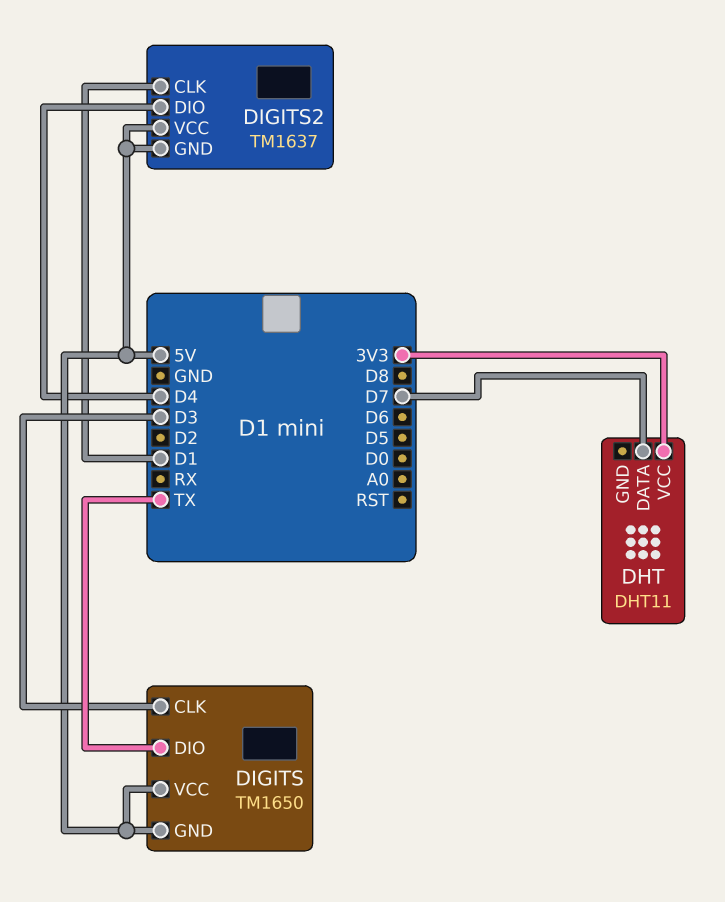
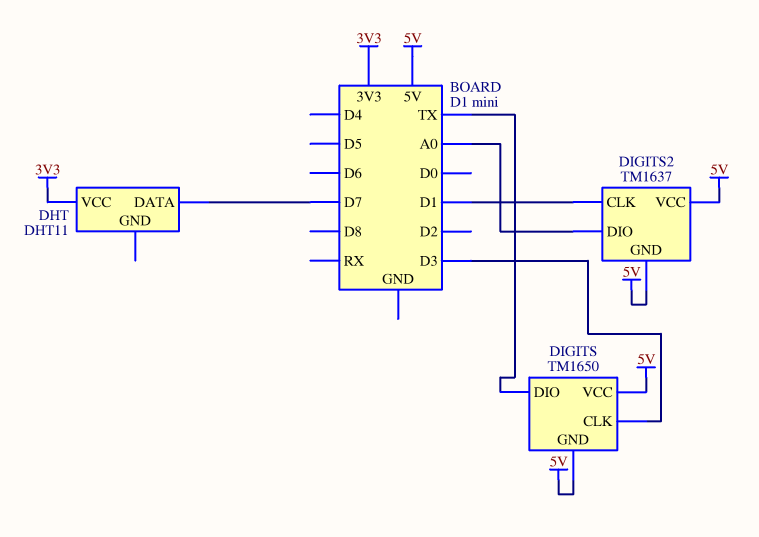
DIGITS2 pin DIO: D4 -> A0

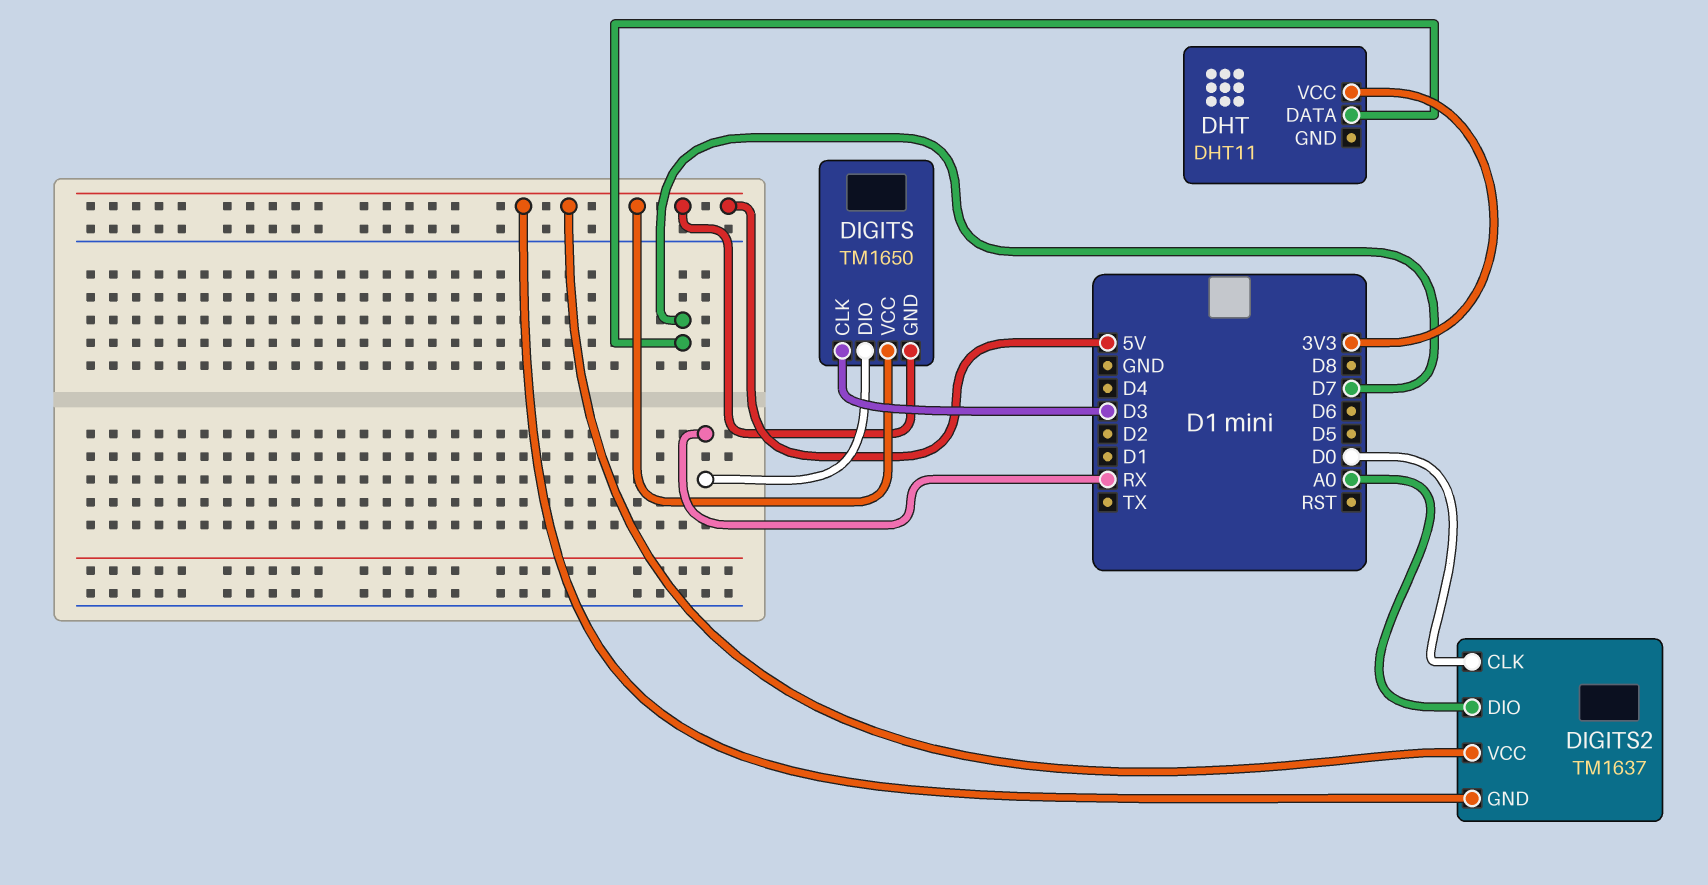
DIGITS pin DIO: TX -> RX
DIGITS2 pin CLK: D1 -> D0

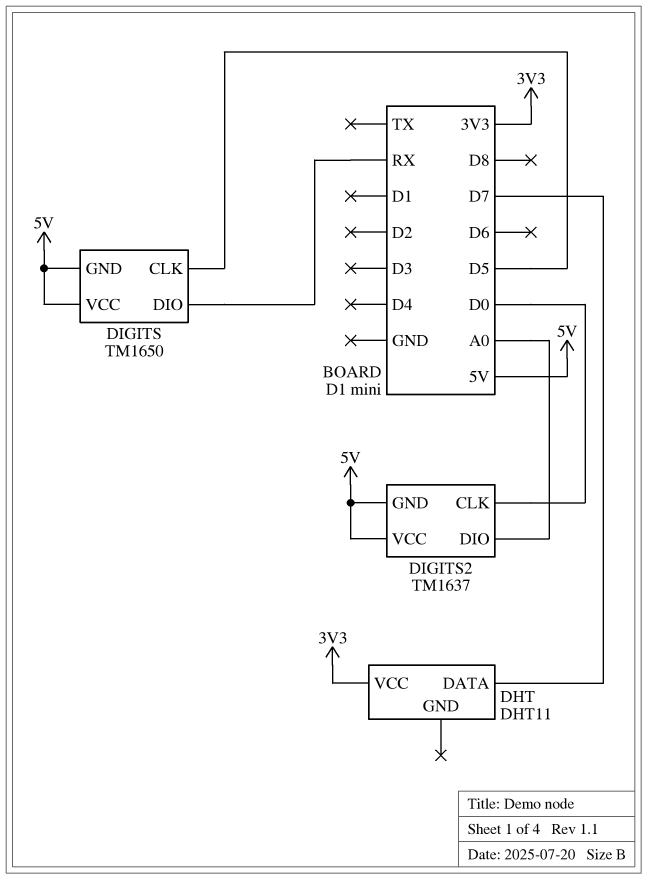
DIGITS pin CLK: D3 -> D5

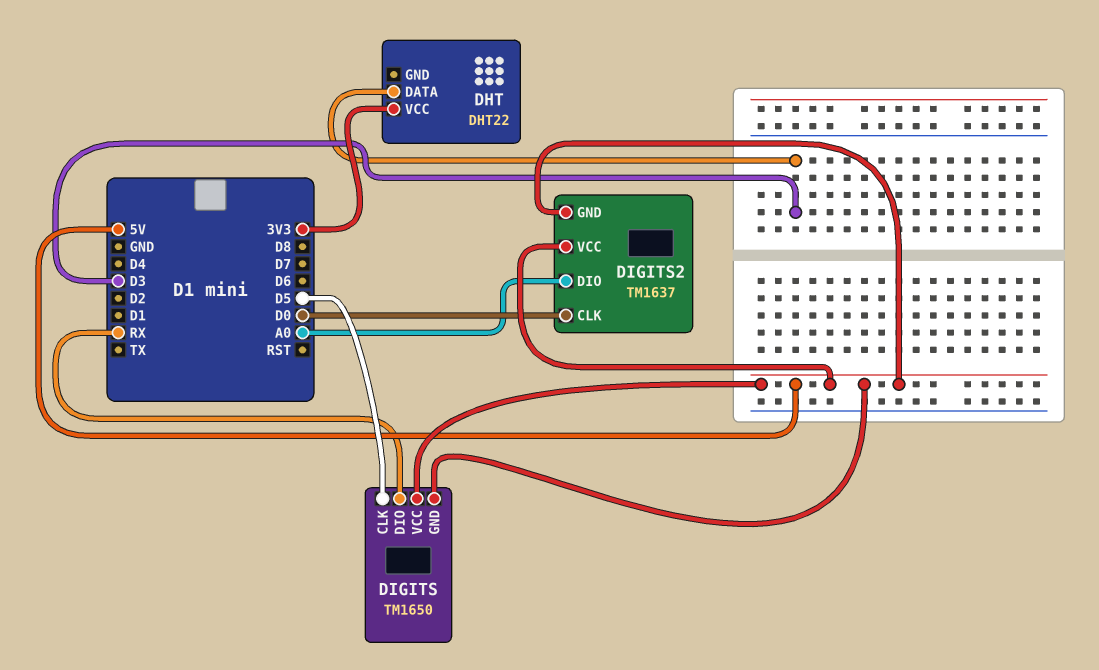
DHT: DHT11 -> DHT22
DHT pin DATA: D7 -> D3

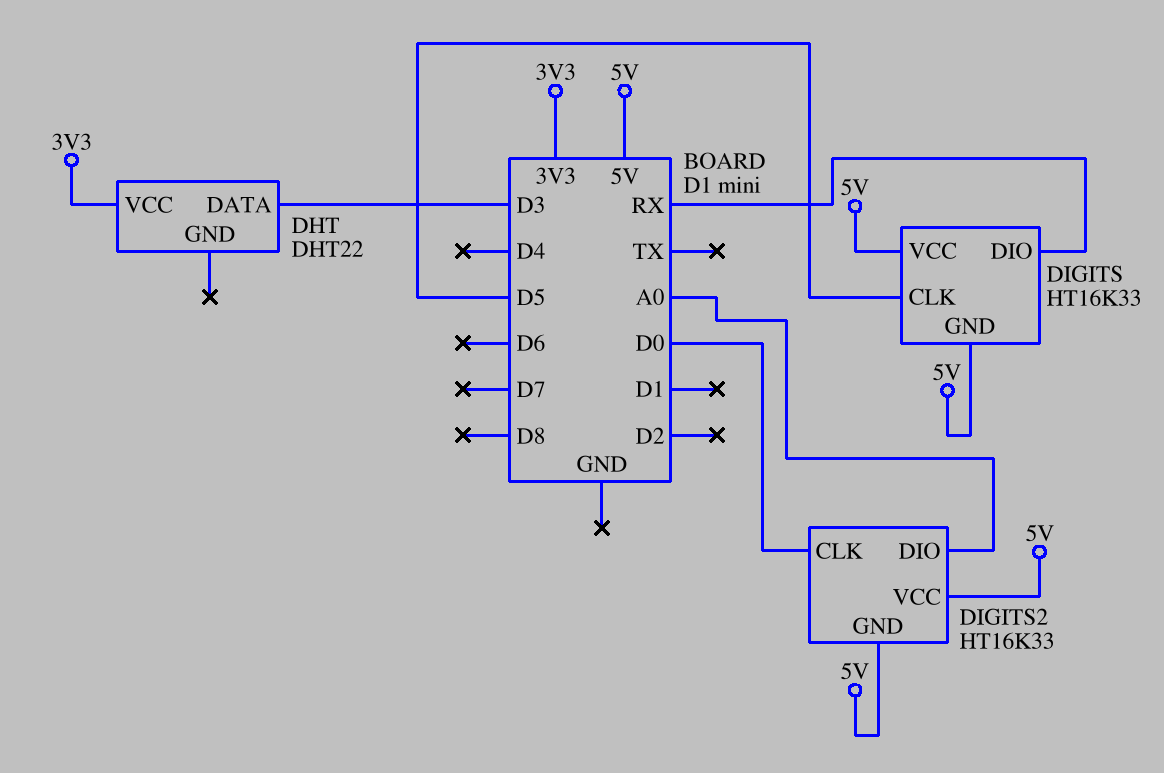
DIGITS: TM1650 -> HT16K33
DIGITS2: TM1637 -> HT16K33

